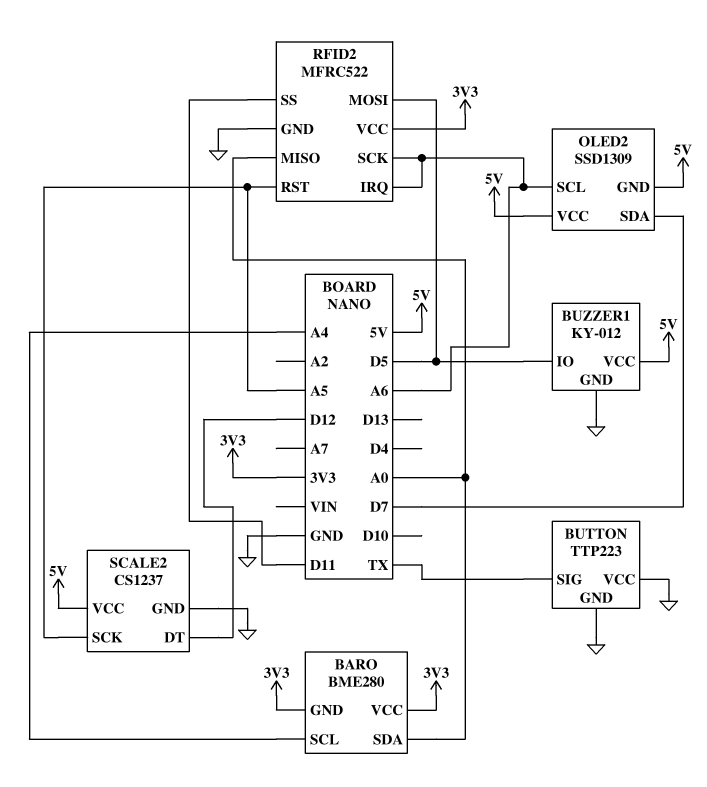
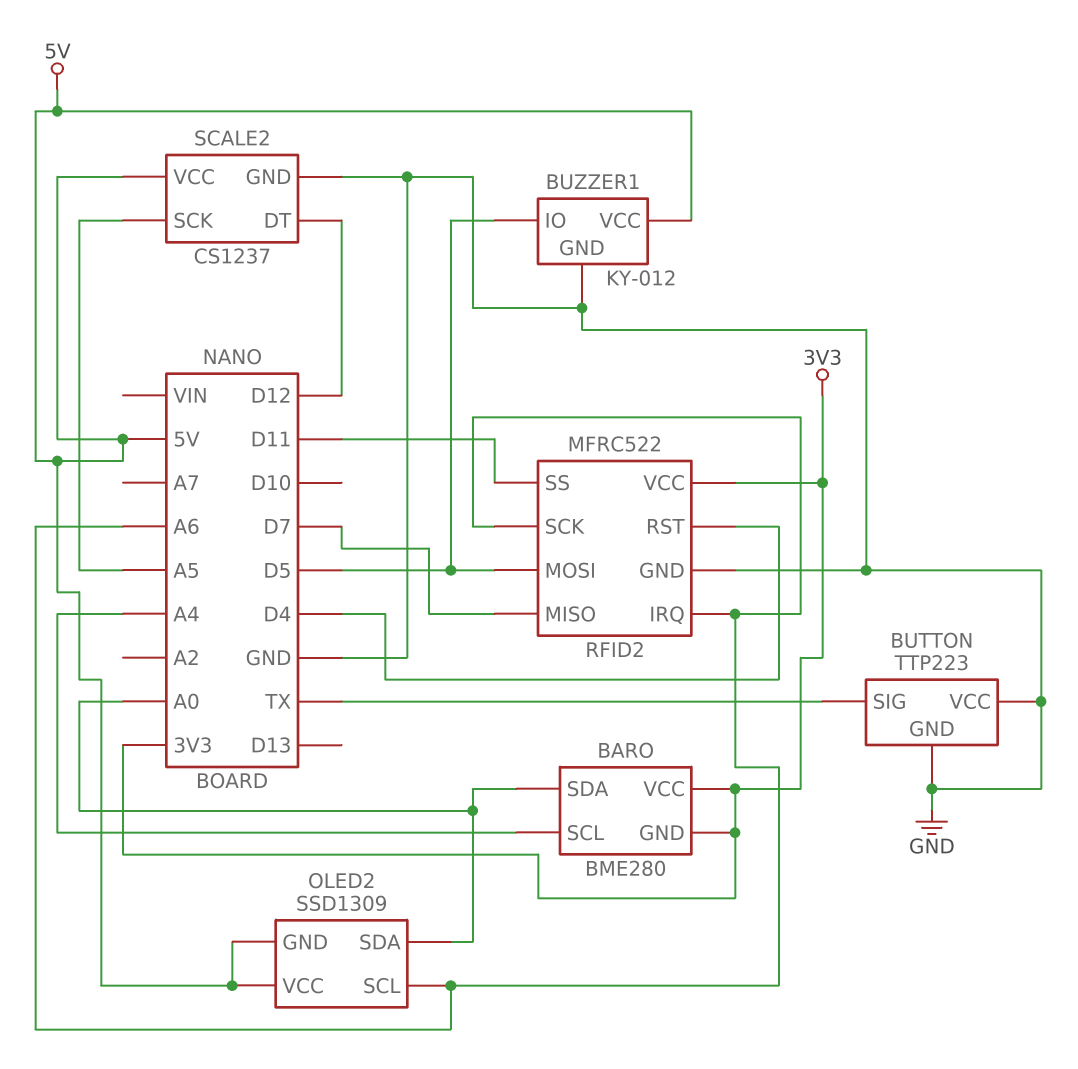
OLED2 pin SDA: D7 -> A0
RFID2 pin MISO: A0 -> D7
RFID2 pin RST: A5 -> D4

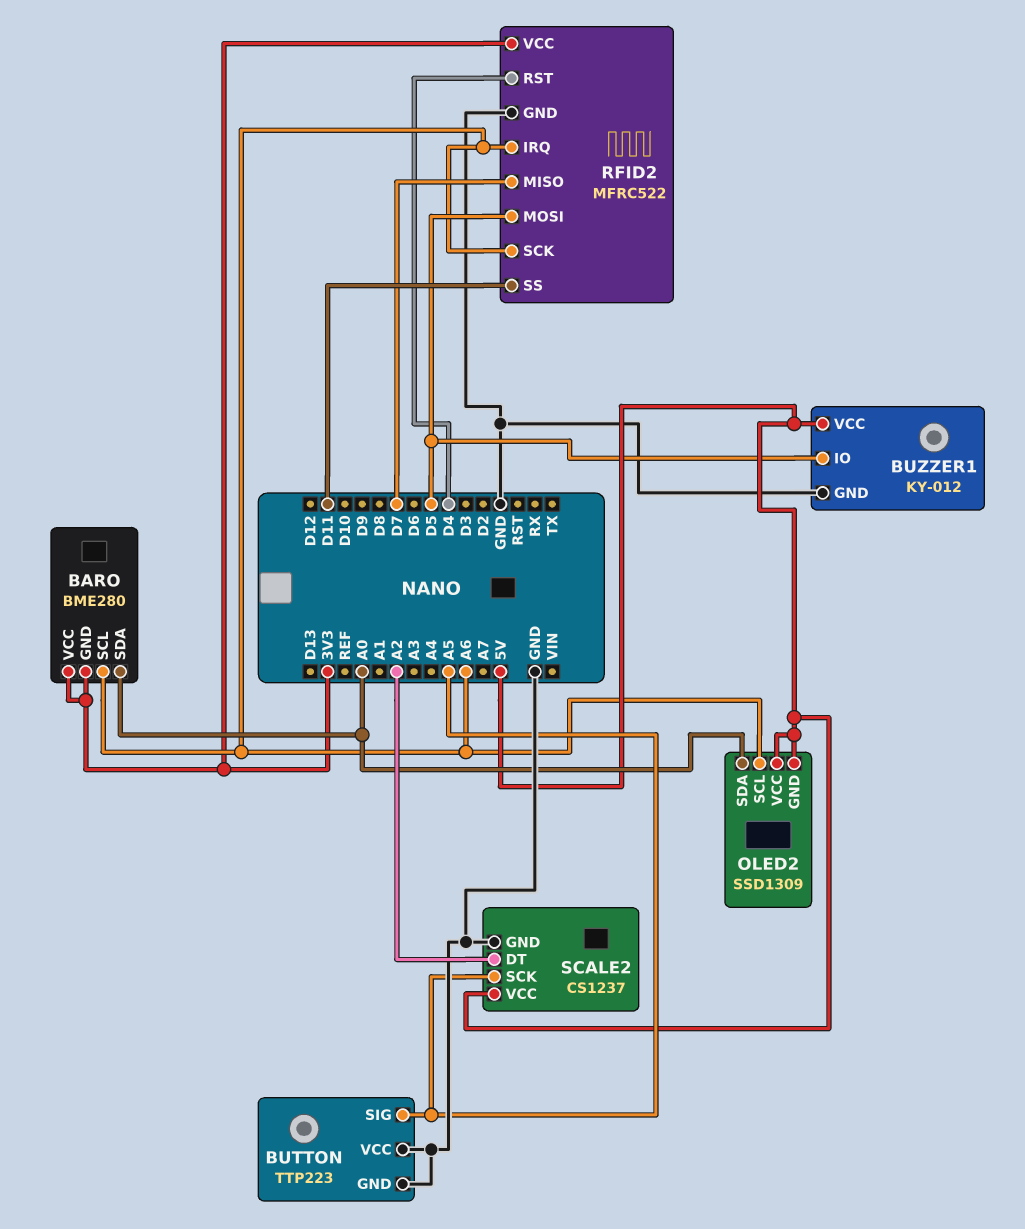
BARO pin SCL: A4 -> A6
BUTTON pin SIG: TX -> A5
SCALE2 pin DT: D12 -> A2

